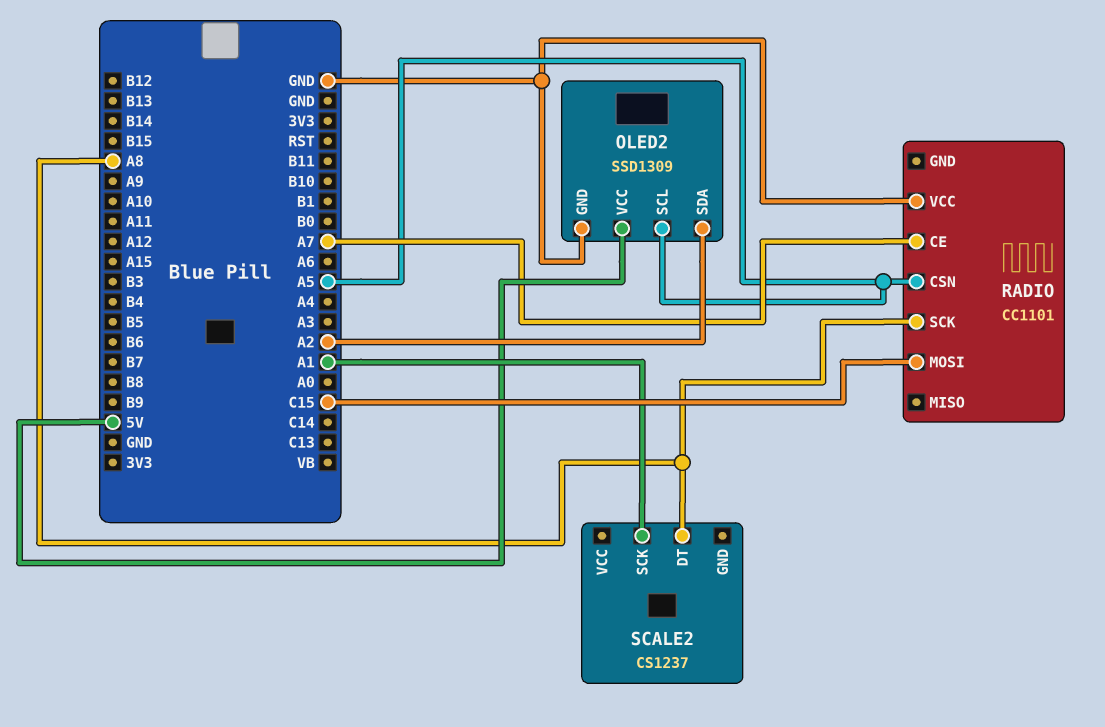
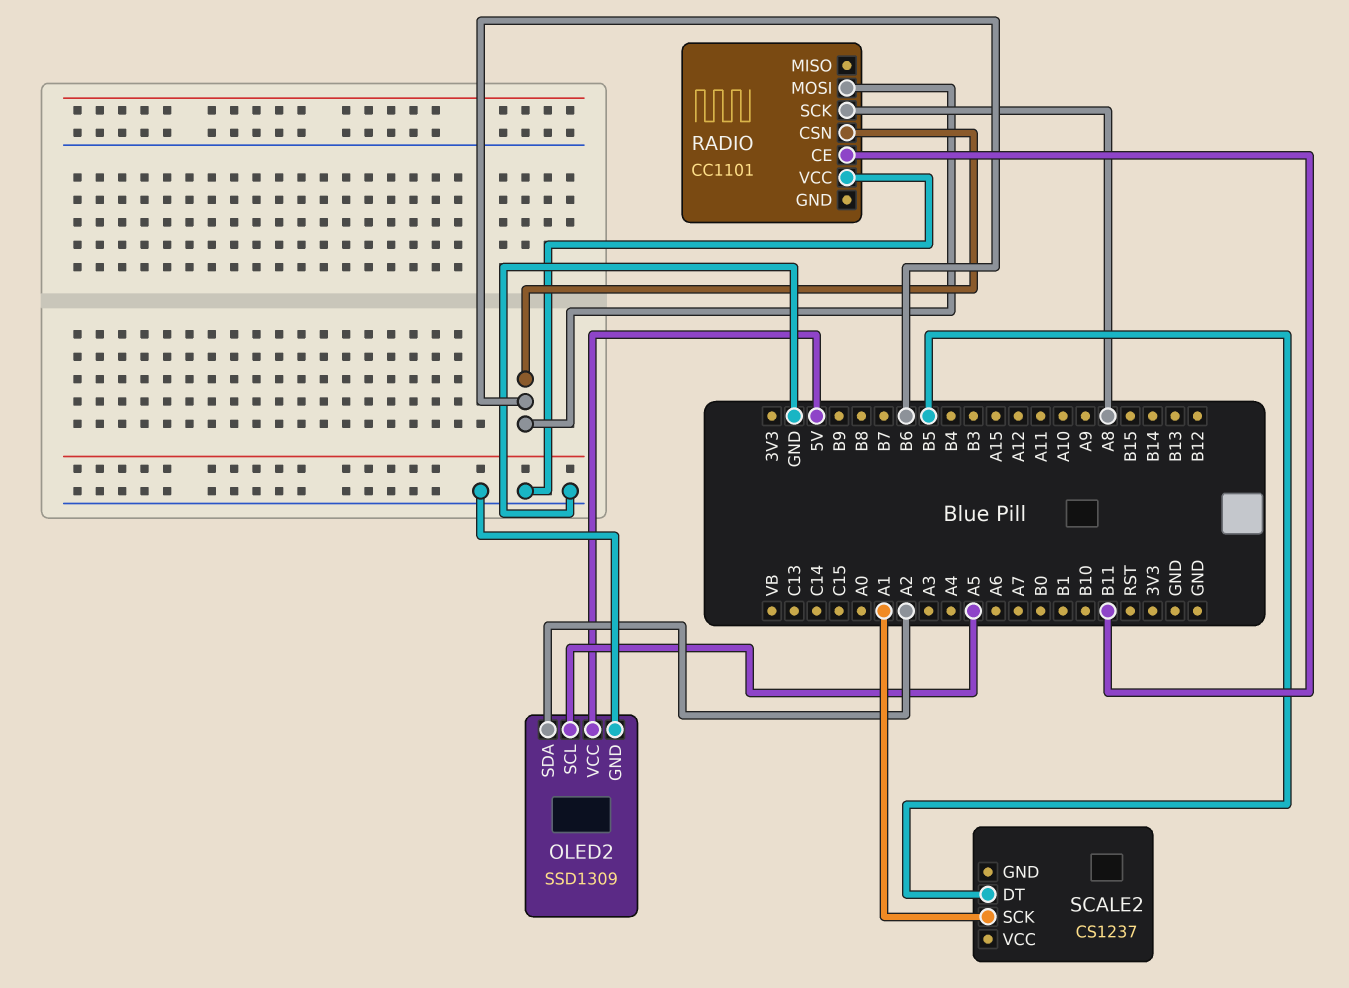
RADIO pin CE: A7 -> B11
RADIO pin CSN: A5 -> B6
RADIO pin MOSI: C15 -> B6
SCALE2 pin DT: A8 -> B5

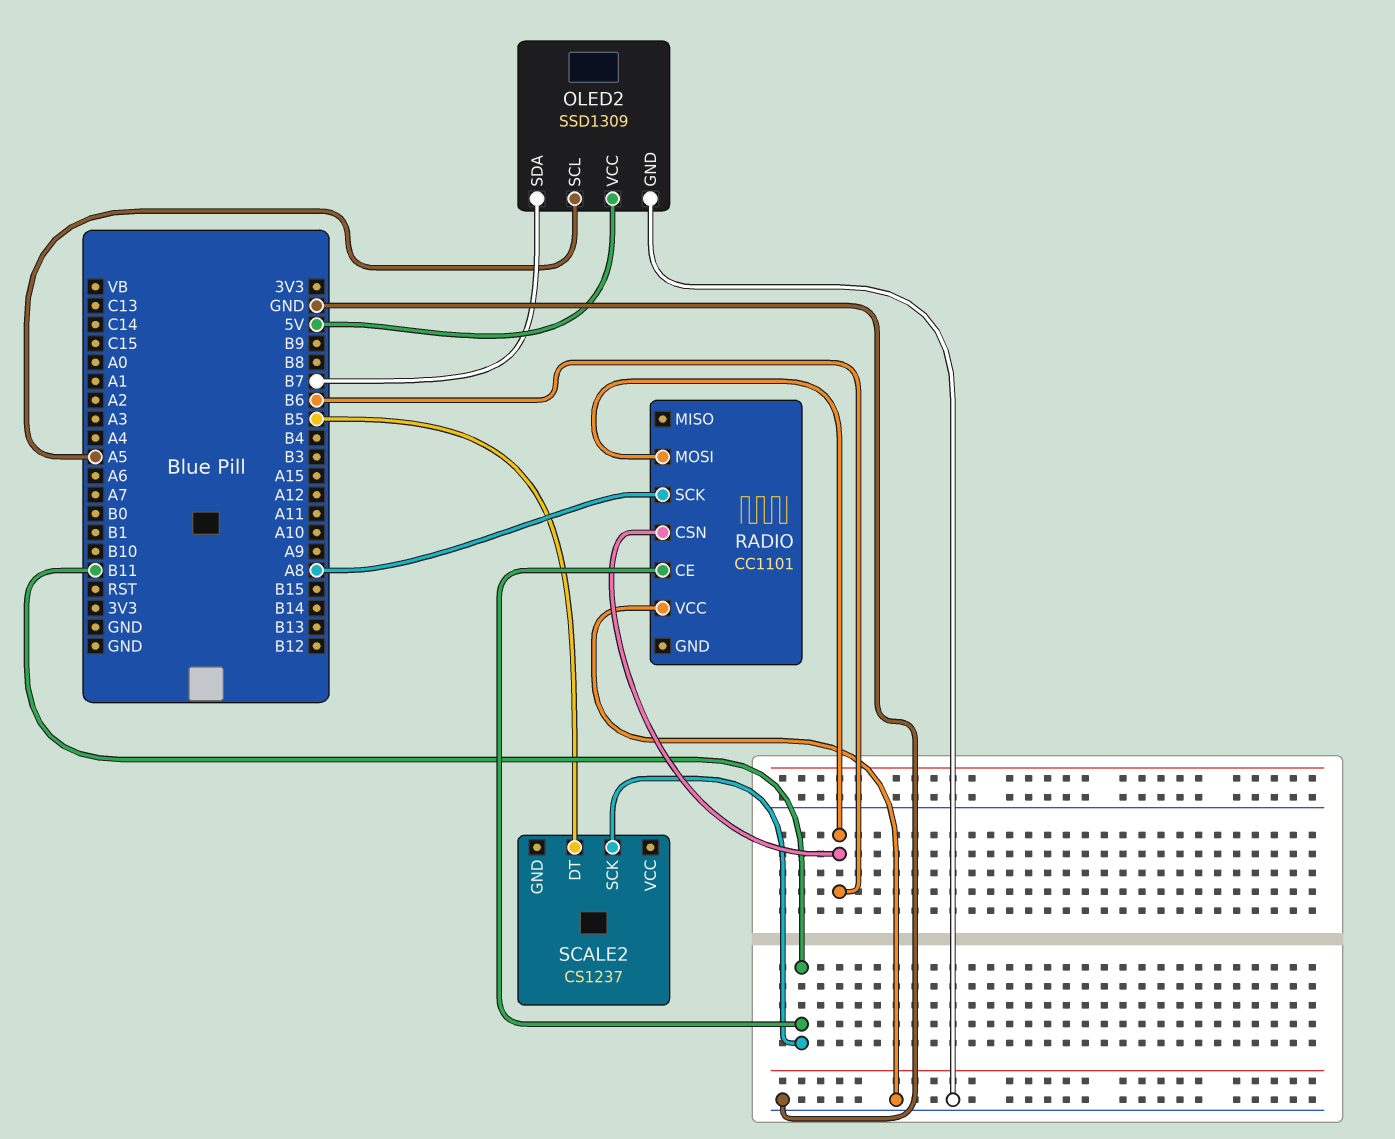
OLED2 pin SDA: A2 -> B7
SCALE2 pin SCK: A1 -> B11

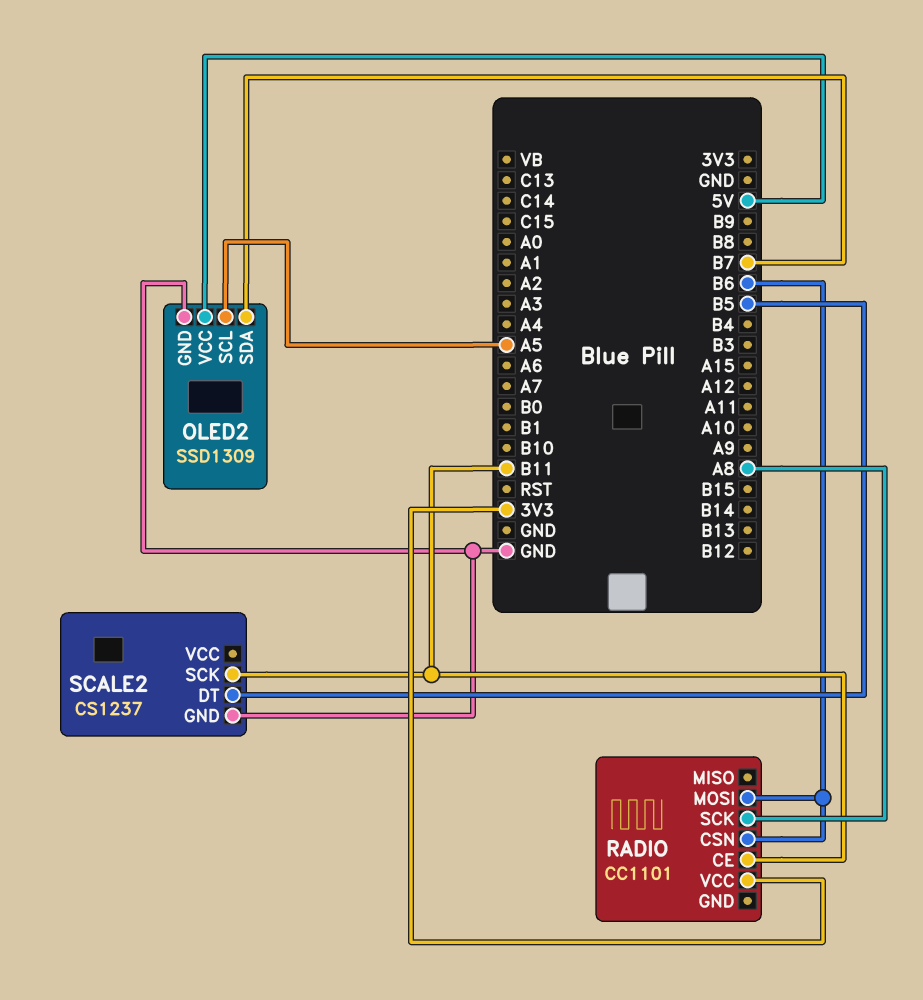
RADIO pin VCC: GND -> 3V3
SCALE2 pin GND: none -> GND

